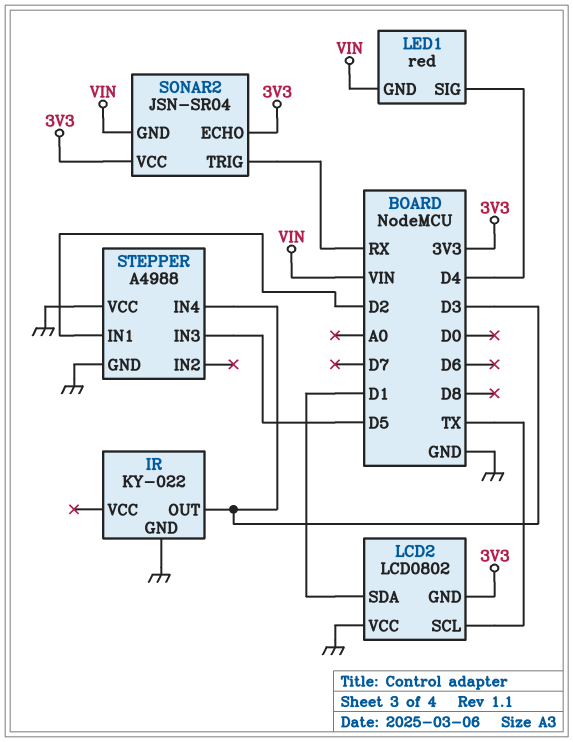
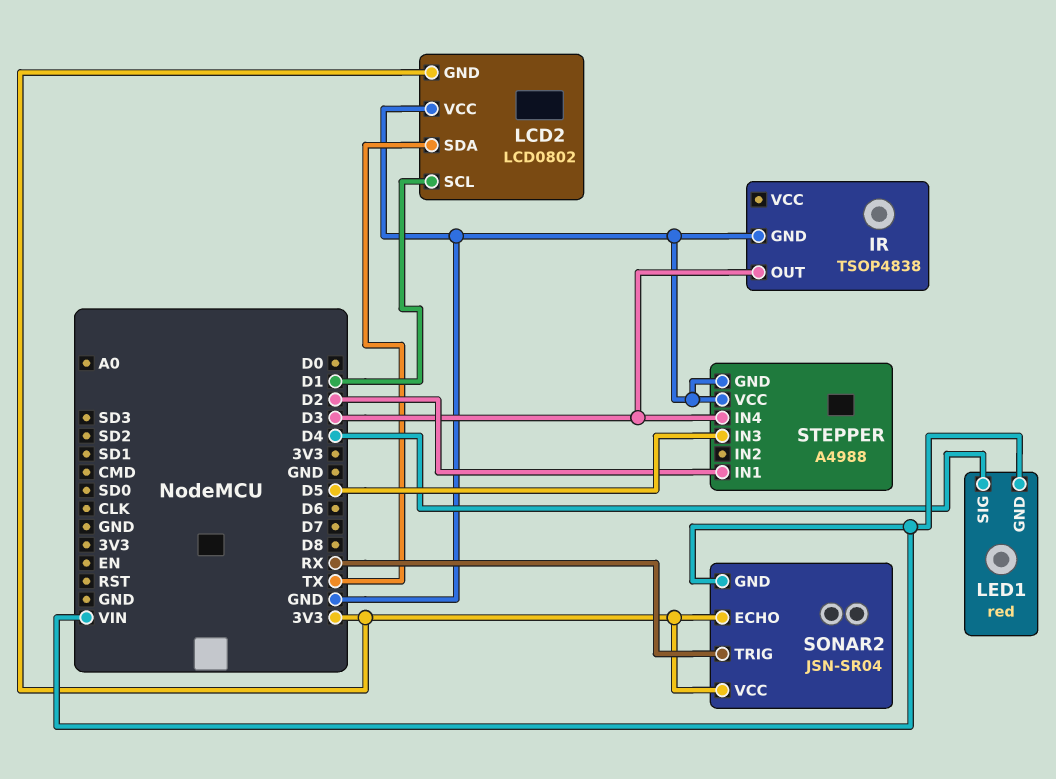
IR: KY-022 -> TSOP4838
LCD2 pin SCL: TX -> D1
LCD2 pin SDA: D1 -> TX

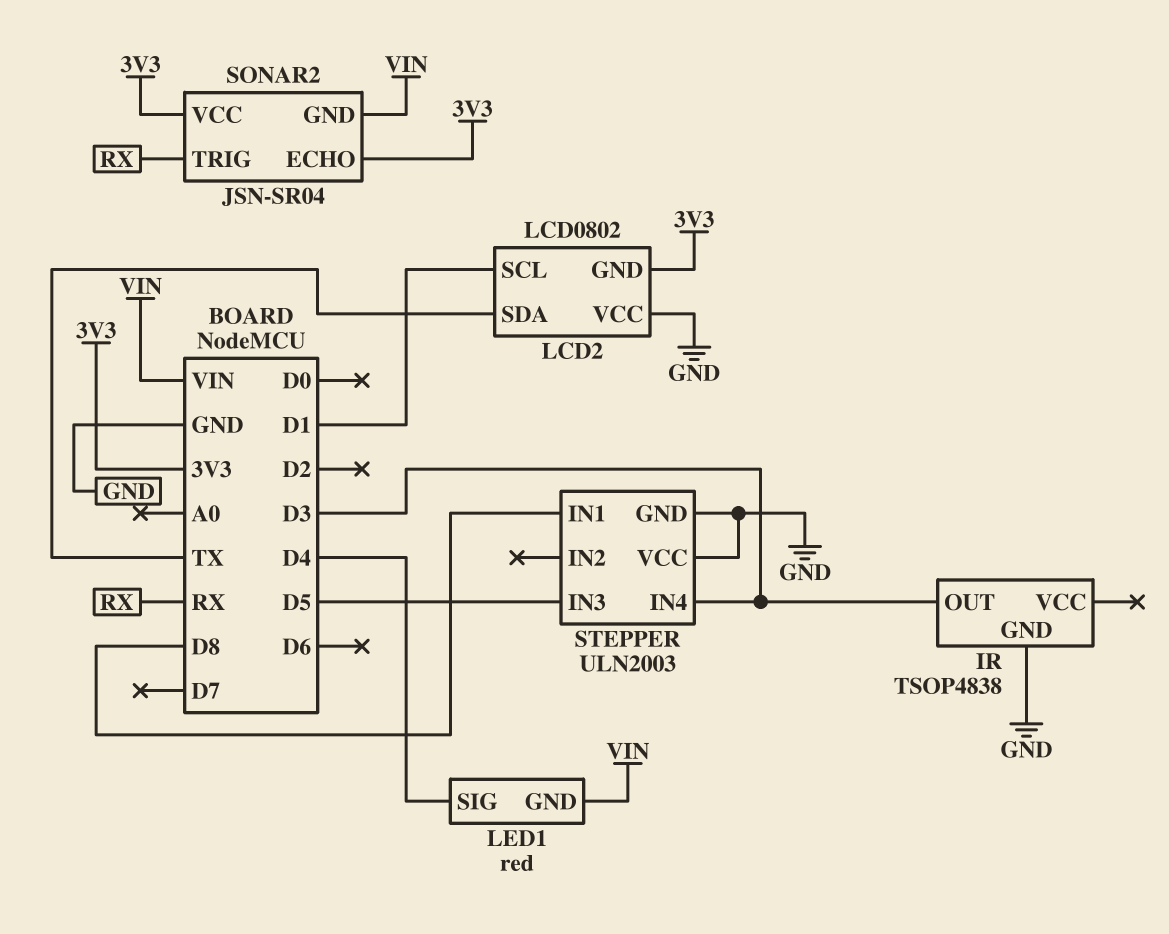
STEPPER: A4988 -> ULN2003
STEPPER pin IN1: D2 -> D8

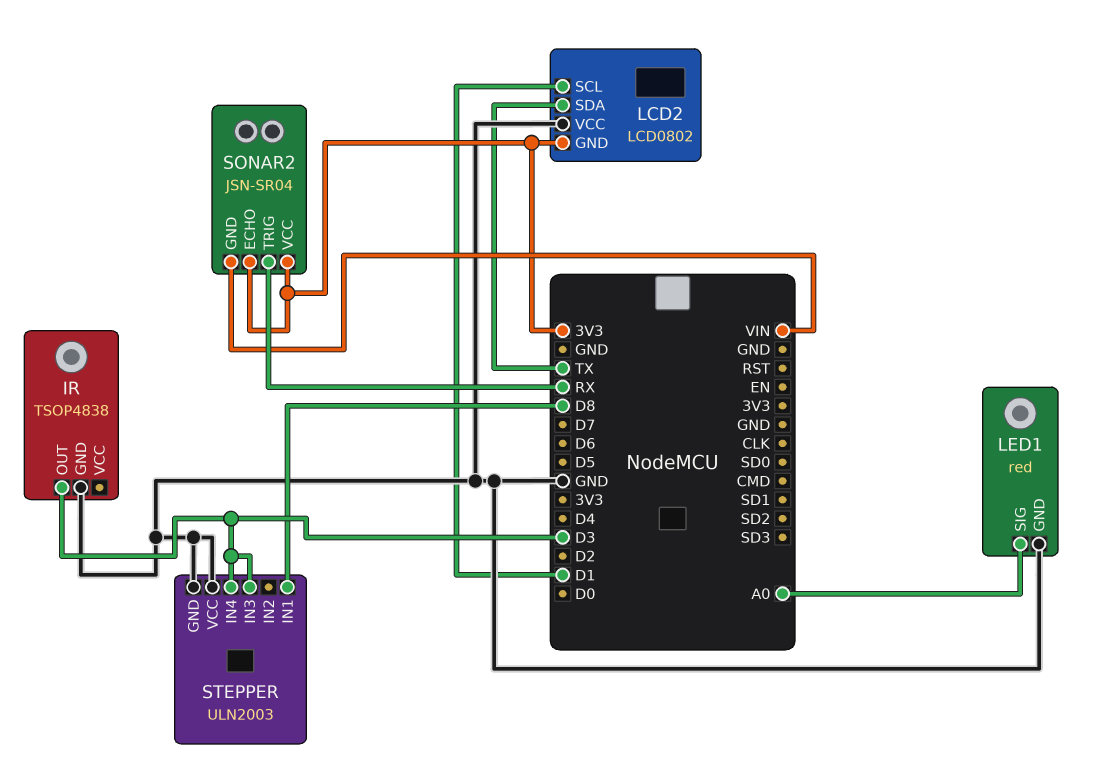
LED1 pin GND: VIN -> GND
LED1 pin SIG: D4 -> A0
STEPPER pin IN3: D5 -> D3

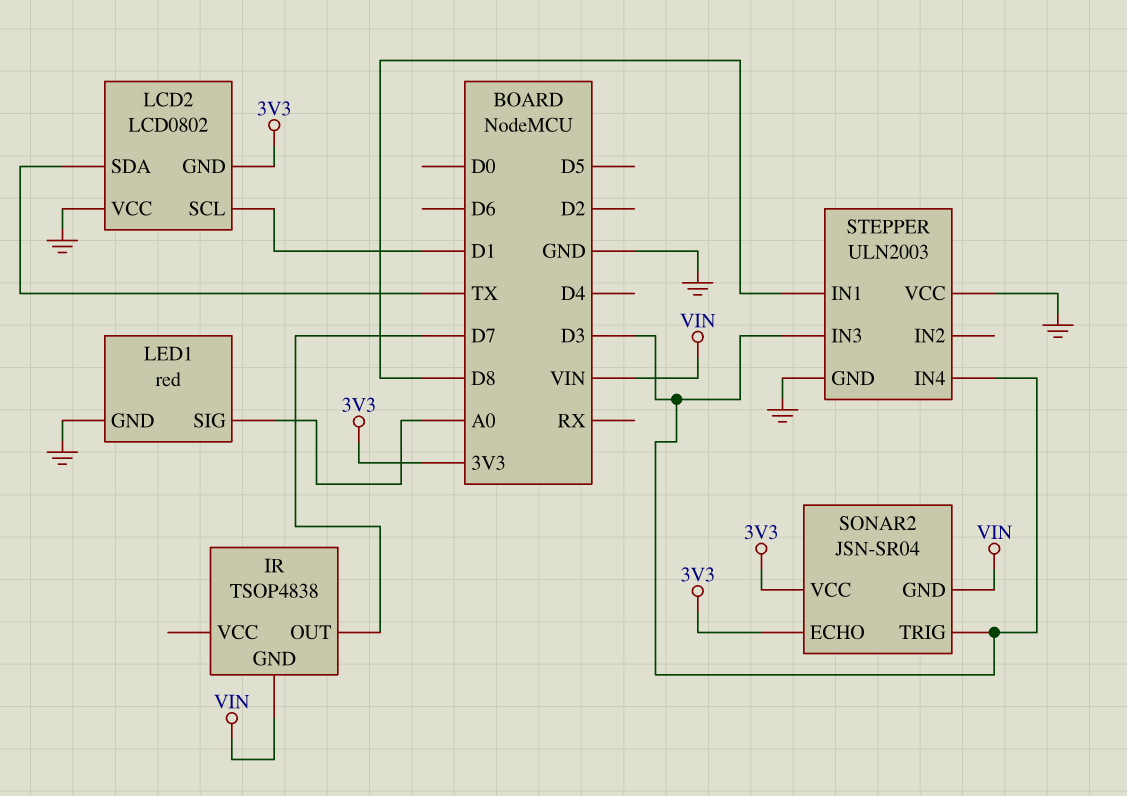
IR pin GND: GND -> VIN
IR pin OUT: D3 -> D7
SONAR2 pin TRIG: RX -> D3

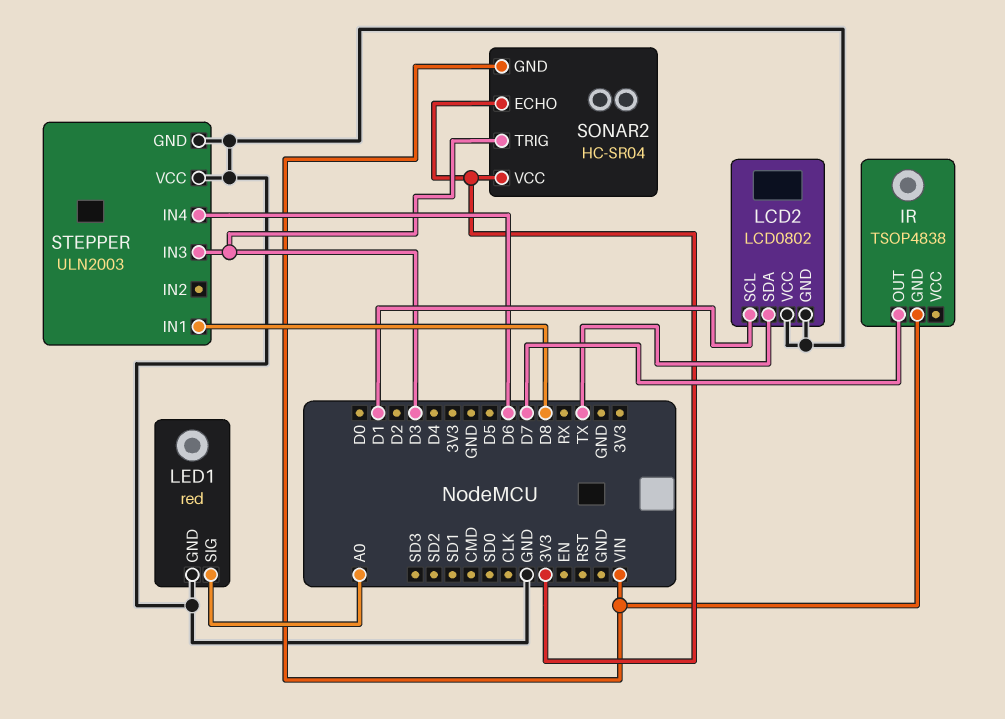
LCD2 pin GND: 3V3 -> GND
SONAR2: JSN-SR04 -> HC-SR04
STEPPER pin IN4: D3 -> D6

